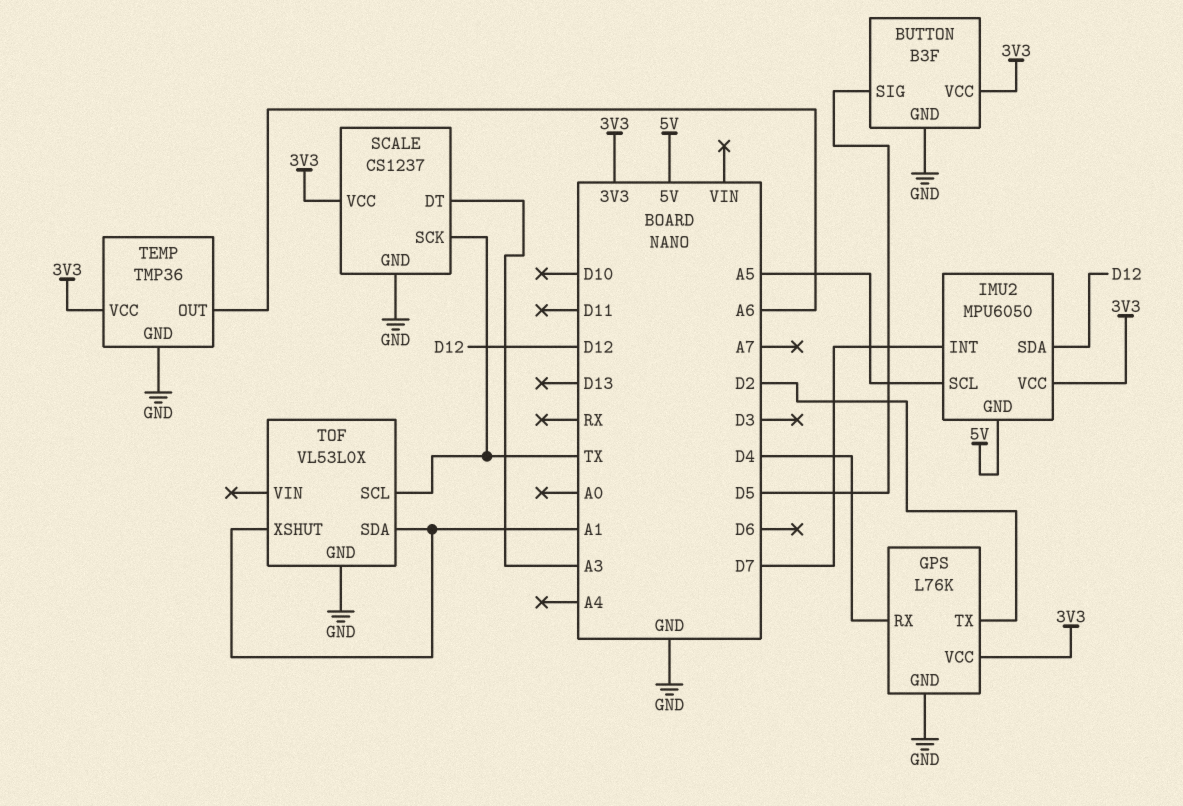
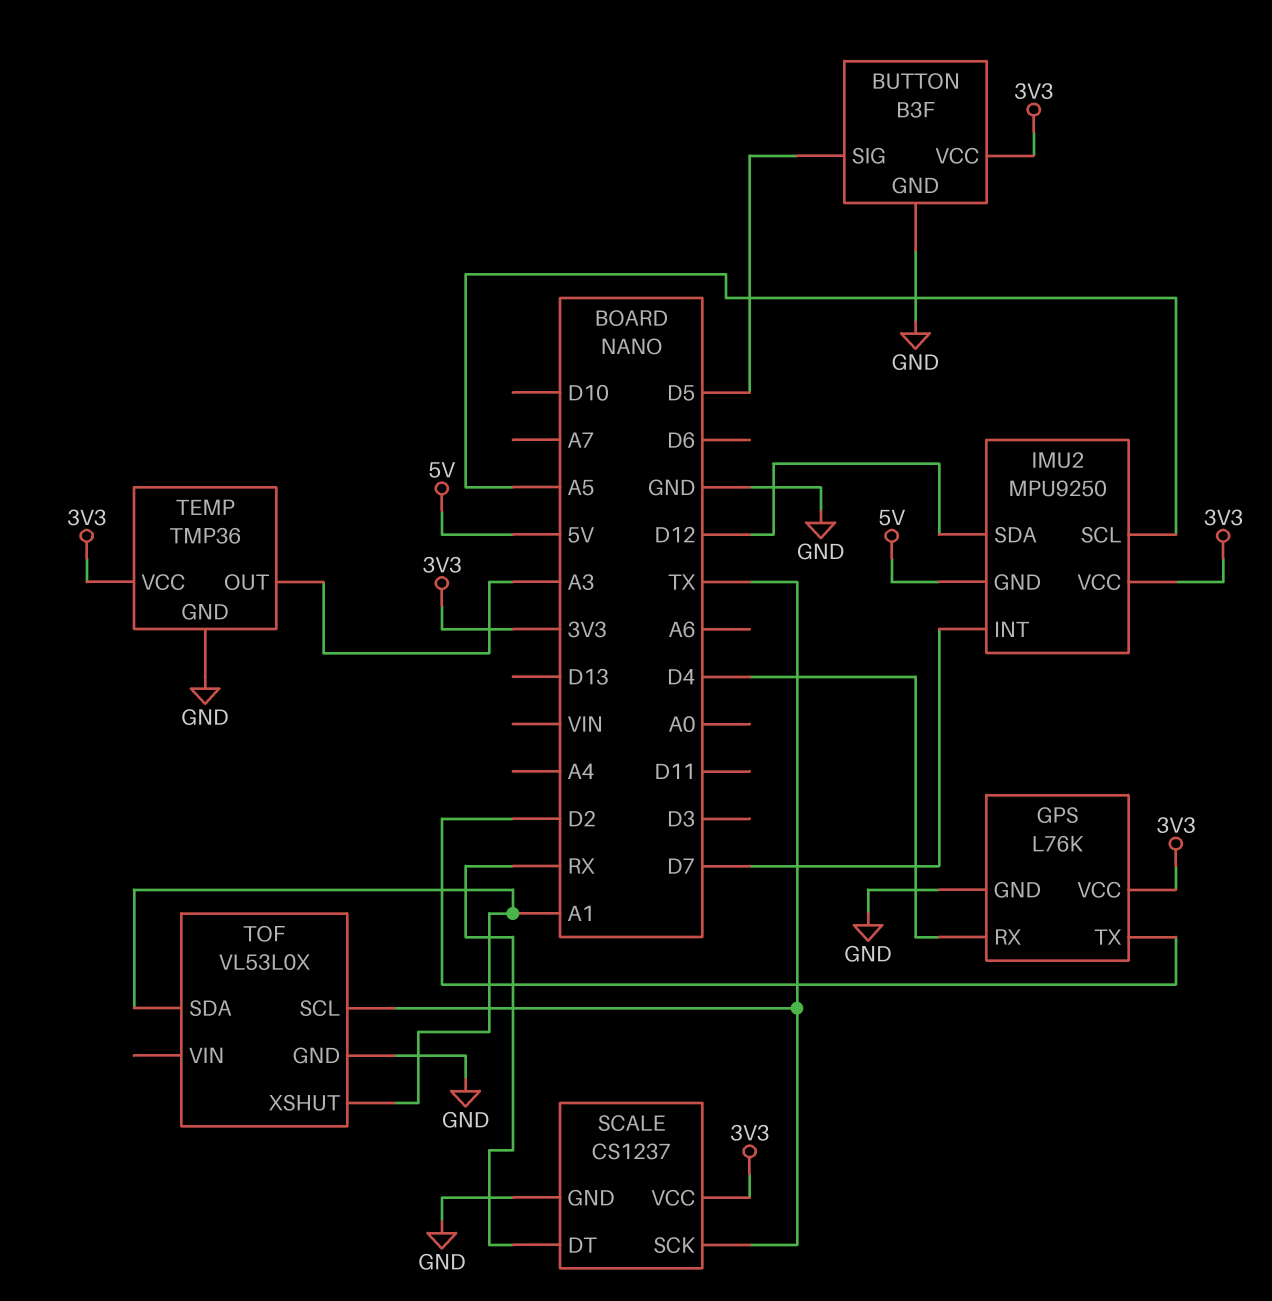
IMU2: MPU6050 -> MPU9250
SCALE pin DT: A3 -> RX
TEMP pin OUT: A6 -> A3

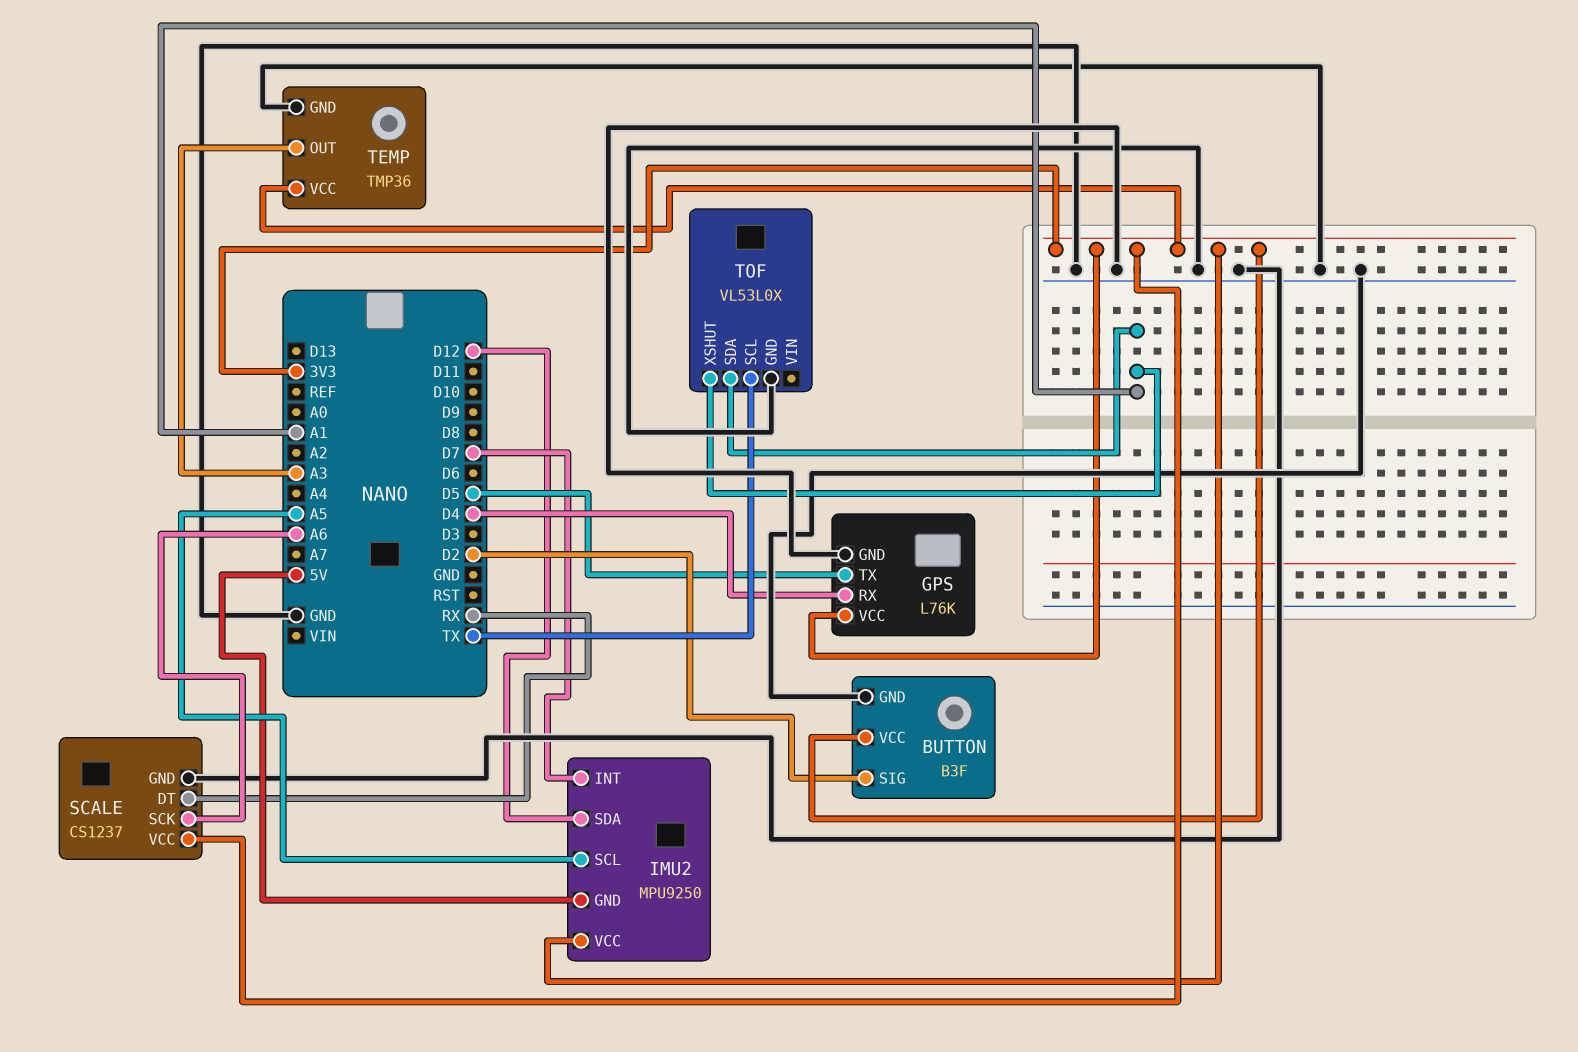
BUTTON pin SIG: D5 -> D2
GPS pin TX: D2 -> D5
SCALE pin SCK: TX -> A6

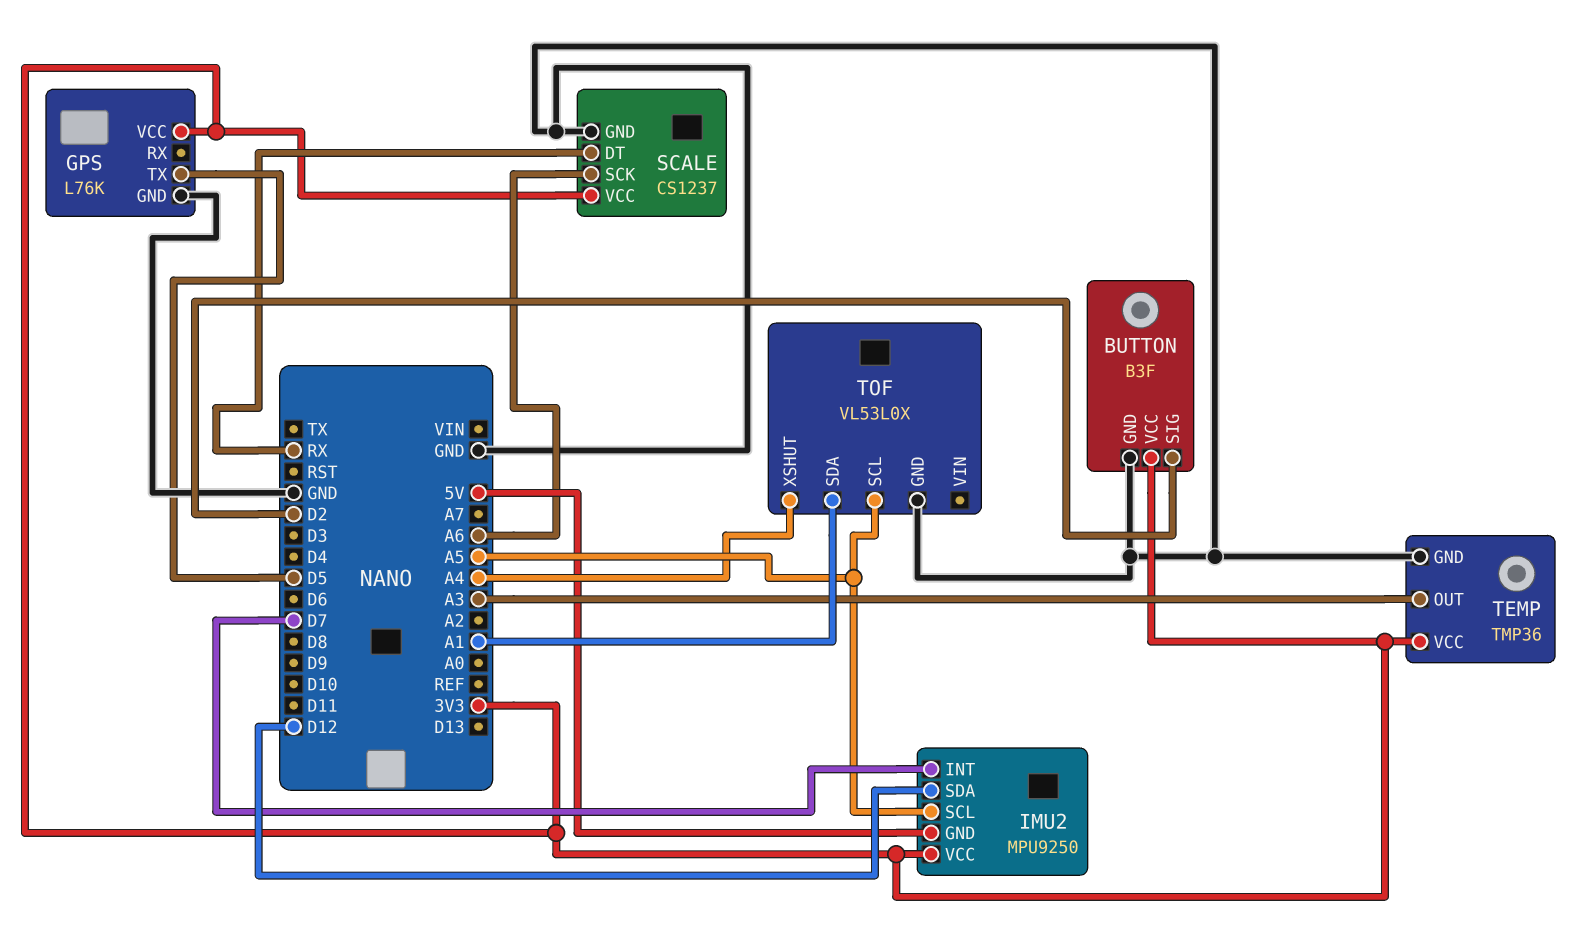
GPS pin RX: D4 -> none
TOF pin SCL: TX -> A5
TOF pin XSHUT: A1 -> A4

